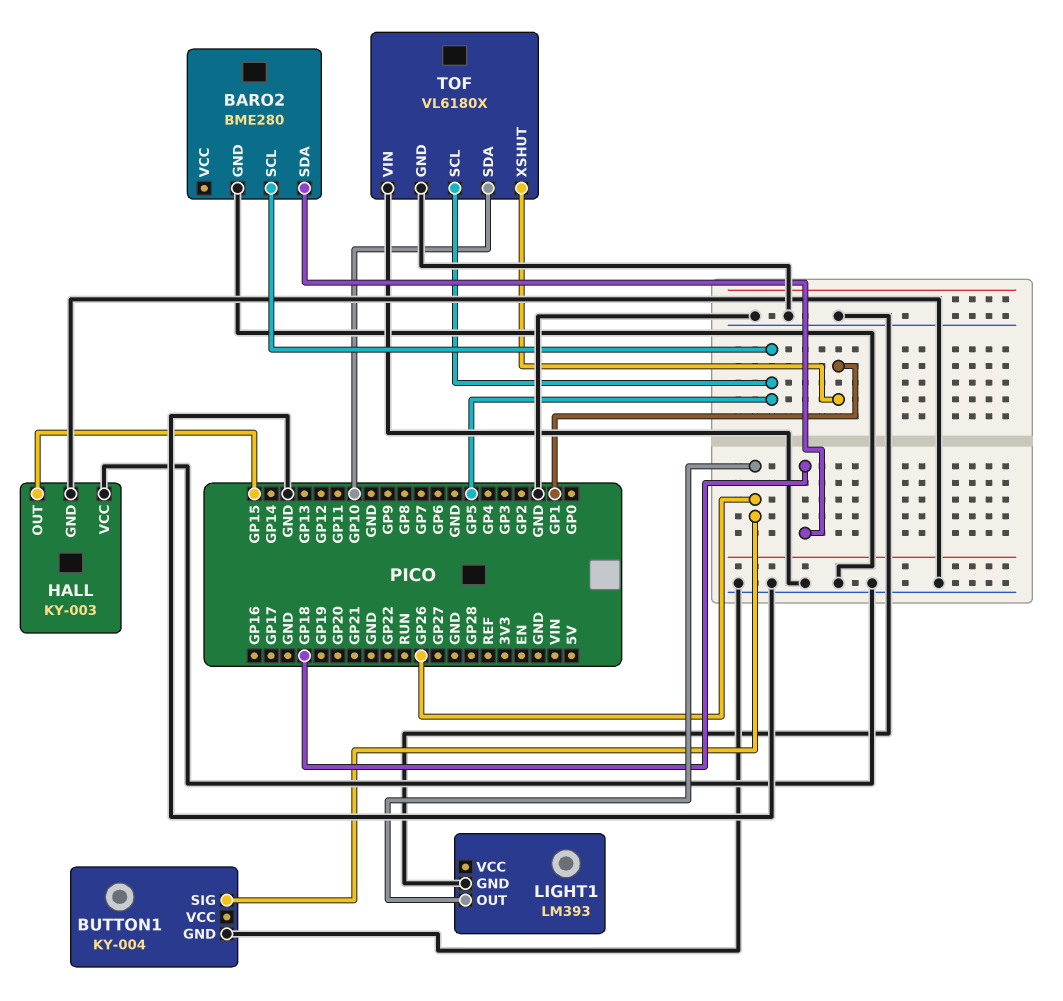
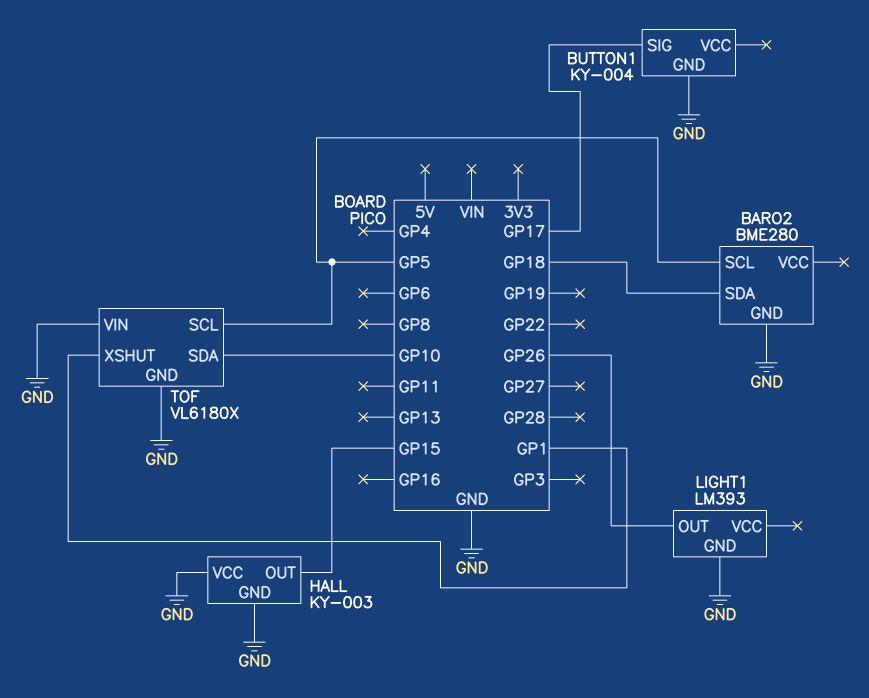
BUTTON1 pin SIG: GP26 -> GP17

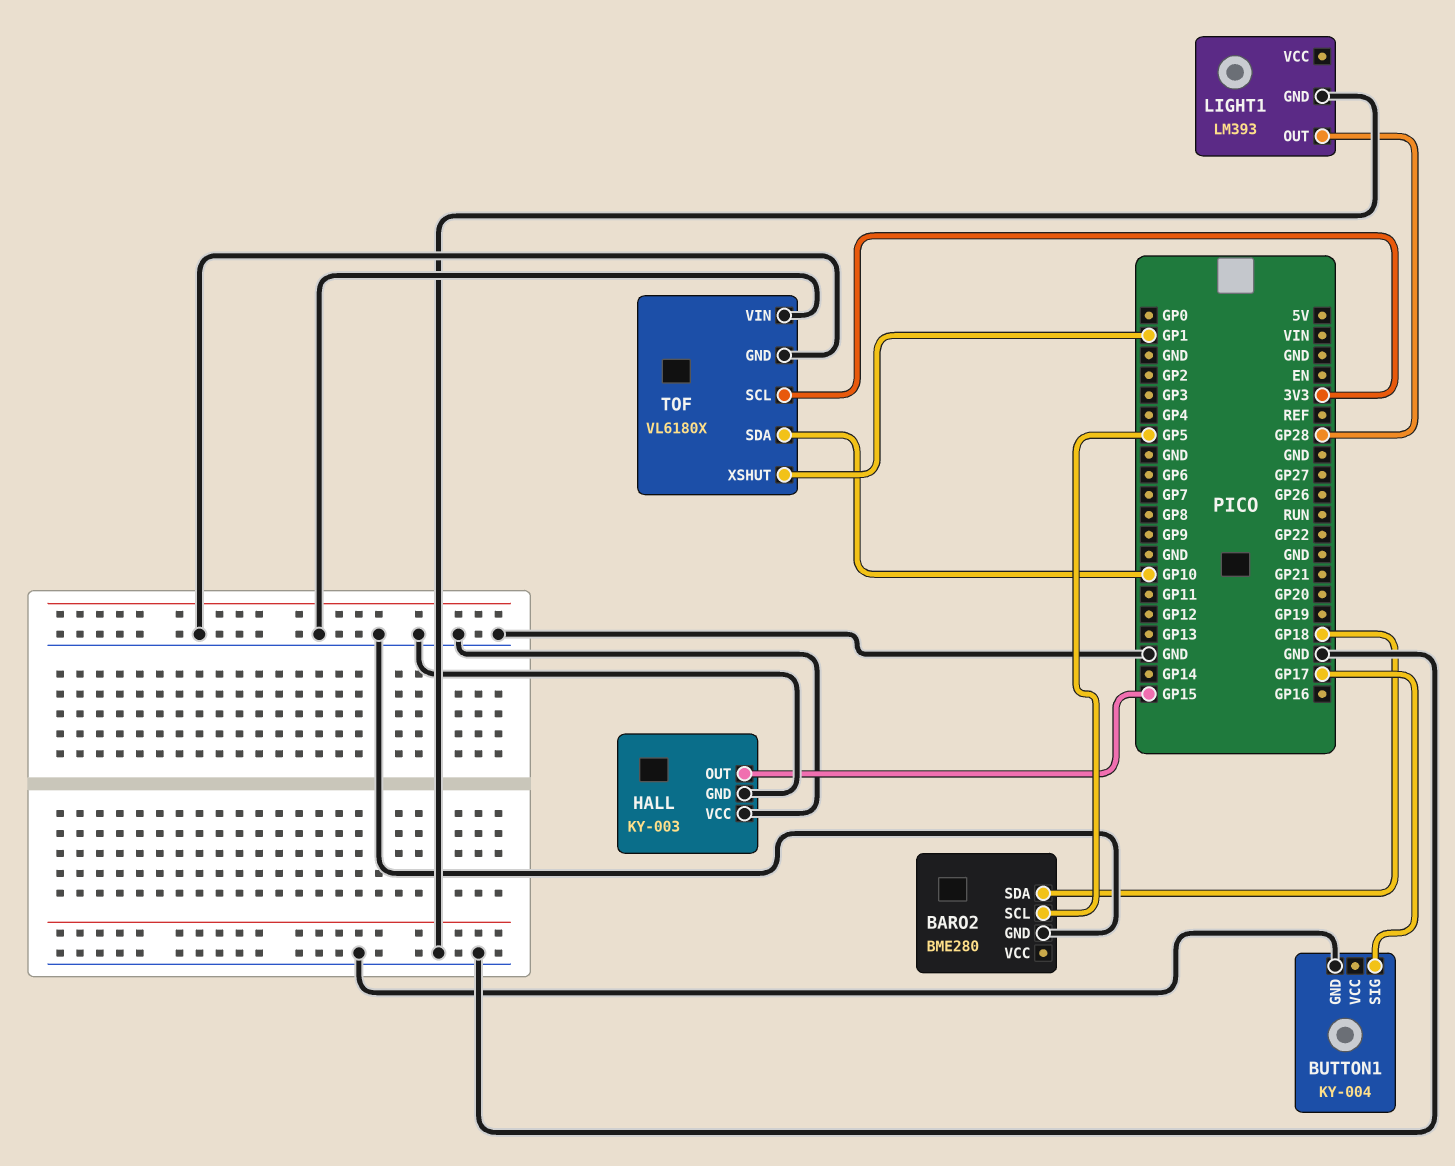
LIGHT1 pin OUT: GP26 -> GP28
TOF pin SCL: GP5 -> 3V3

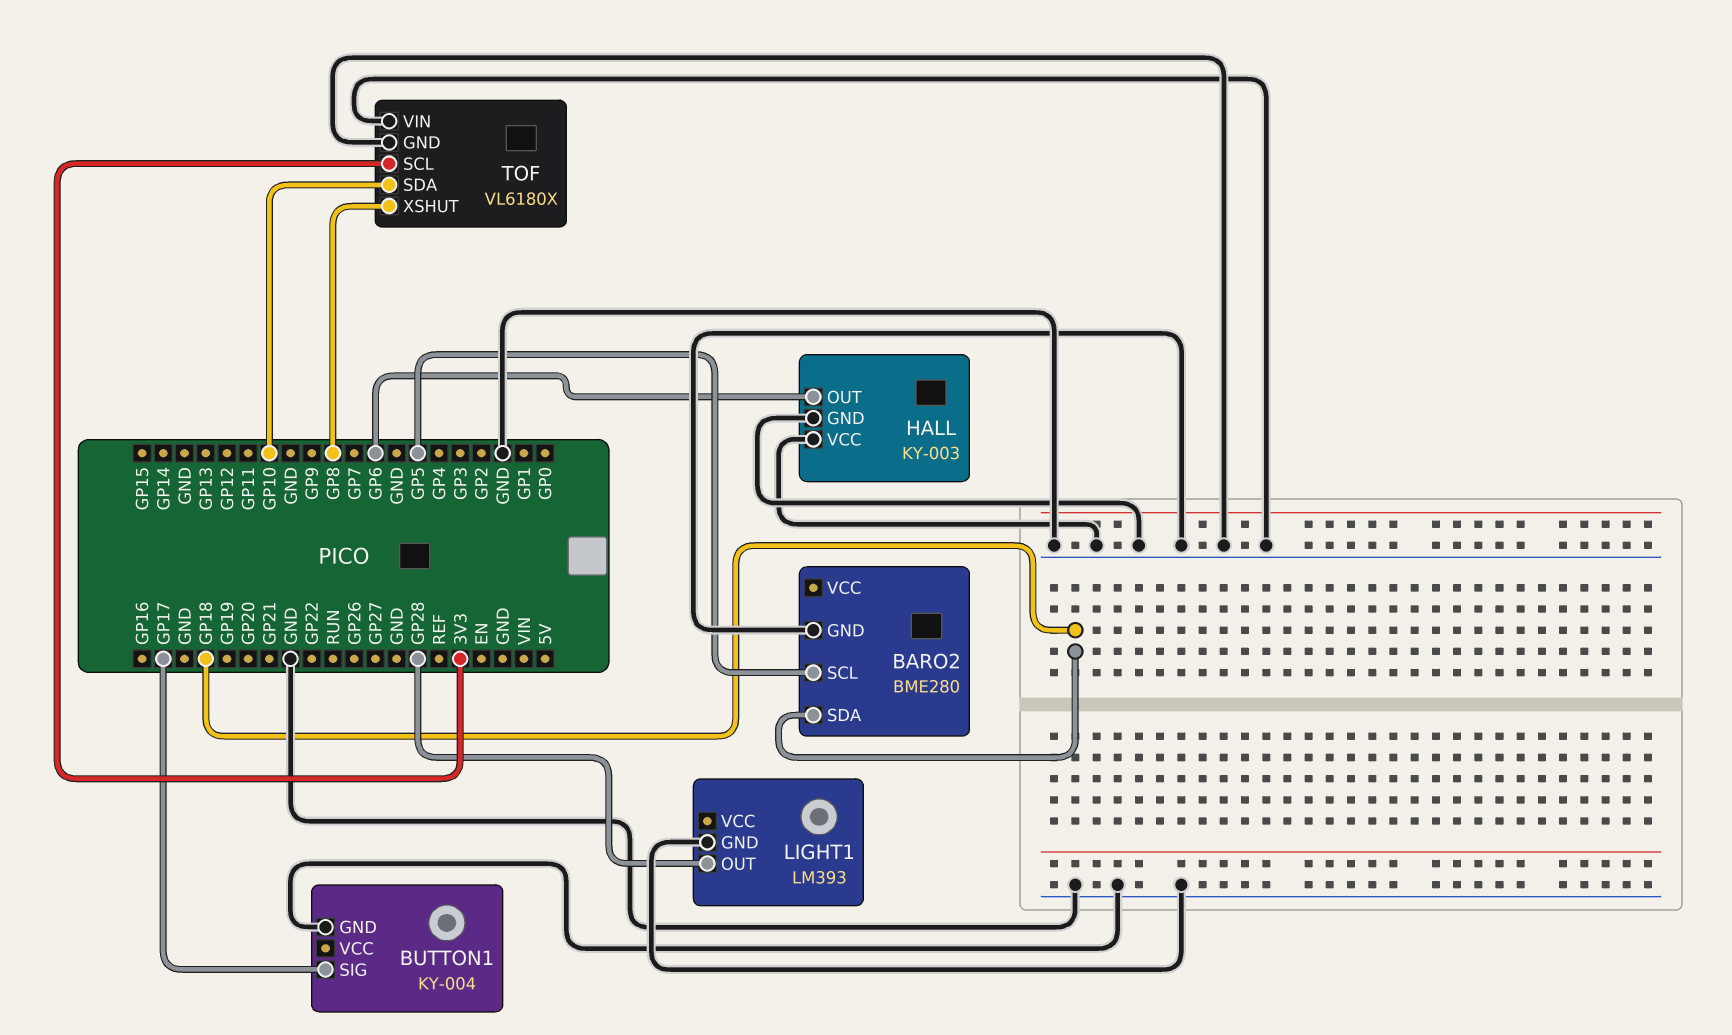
HALL pin OUT: GP15 -> GP6
TOF pin XSHUT: GP1 -> GP8

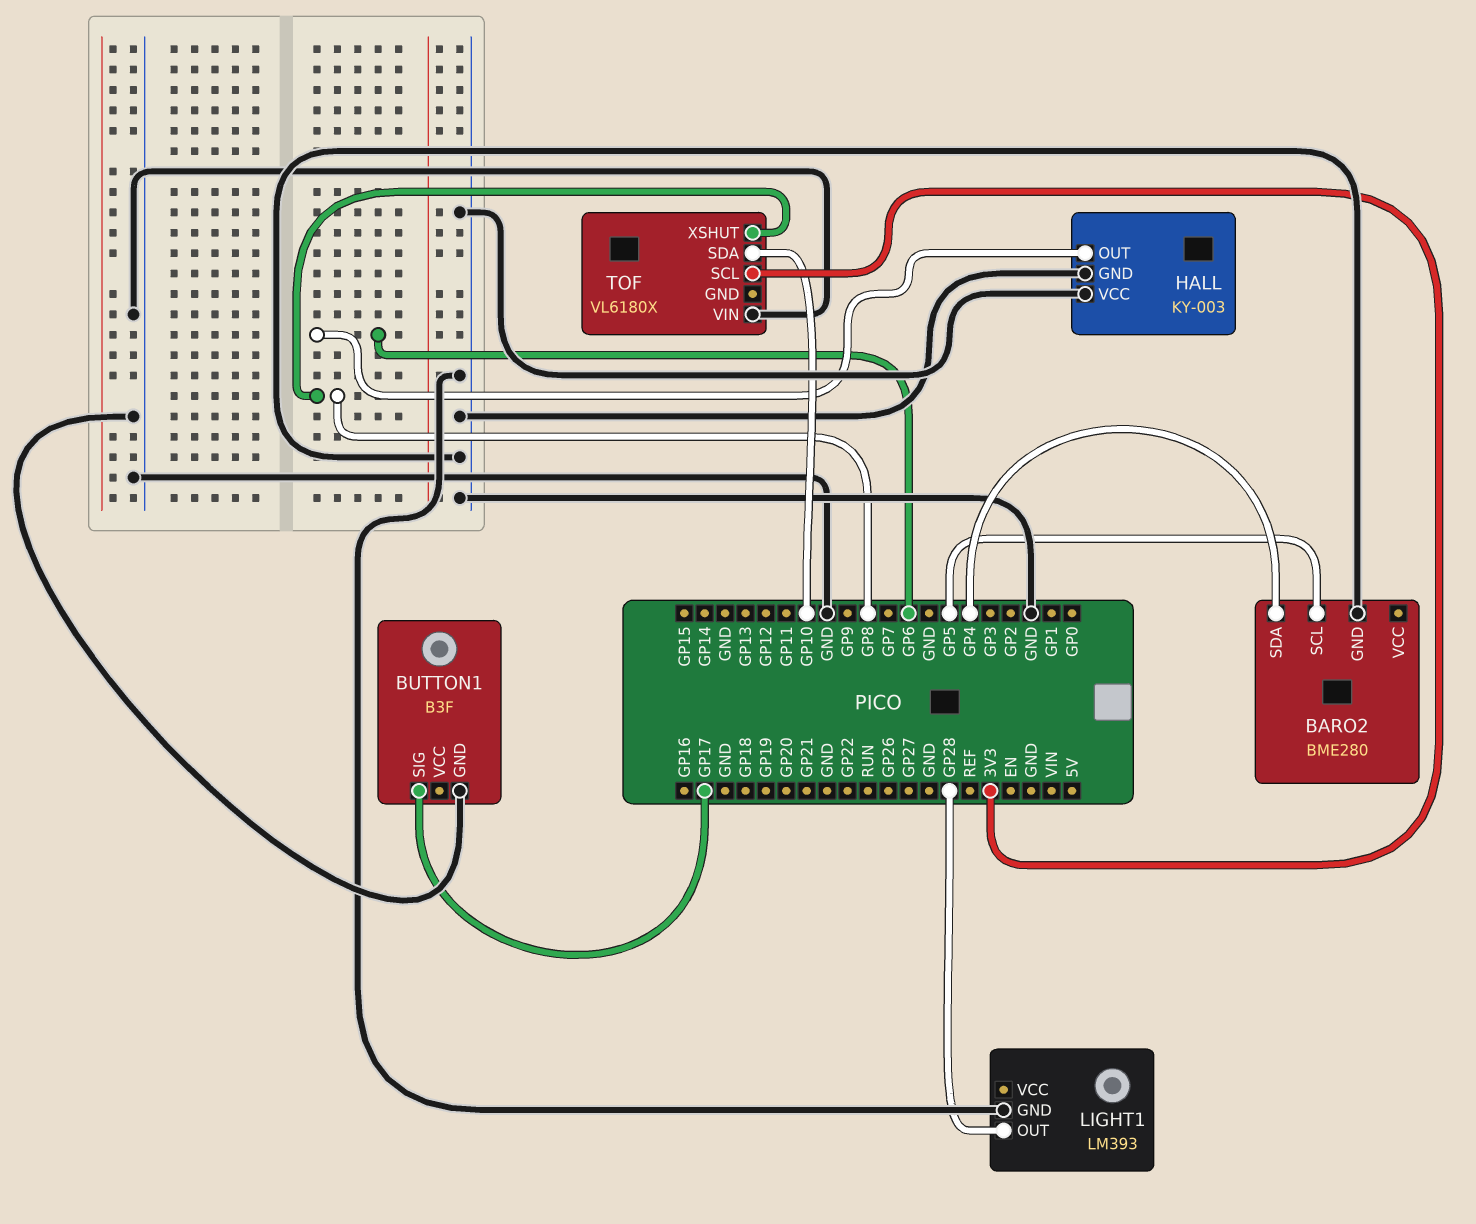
BARO2 pin SDA: GP18 -> GP4
BUTTON1: KY-004 -> B3F
TOF pin GND: GND -> none

